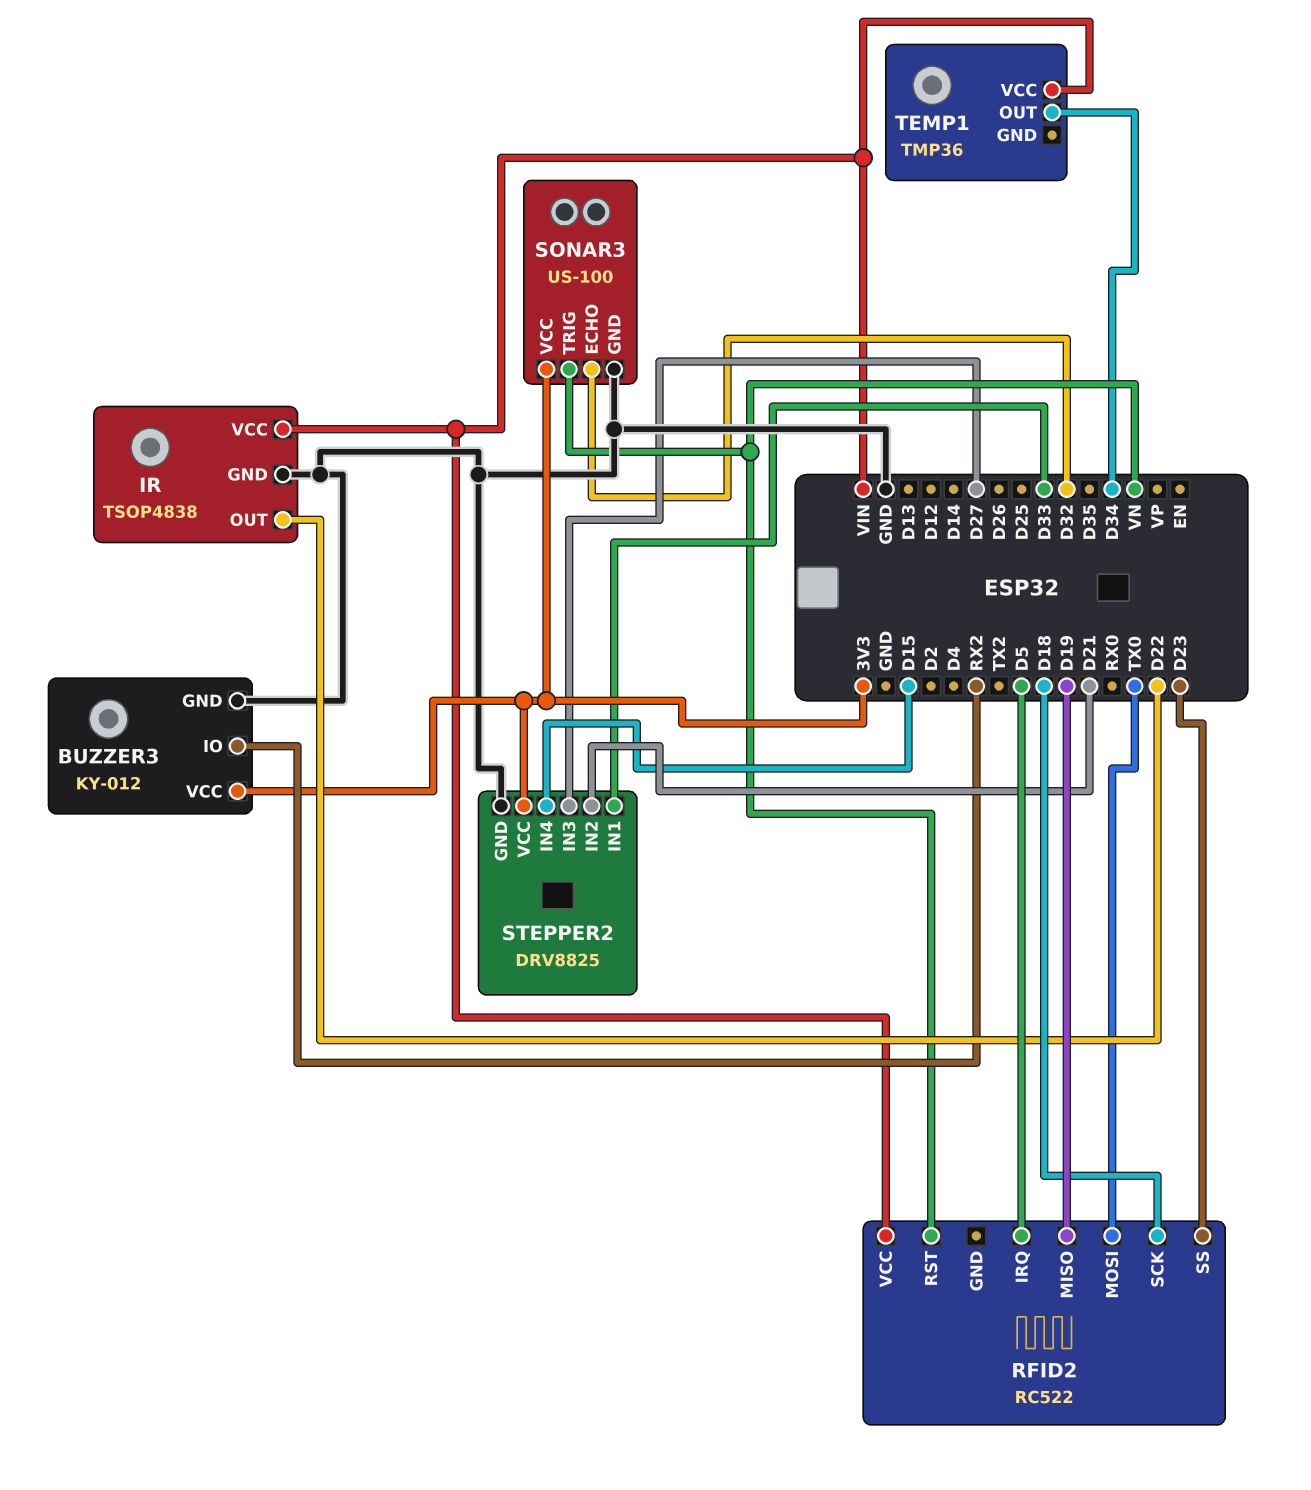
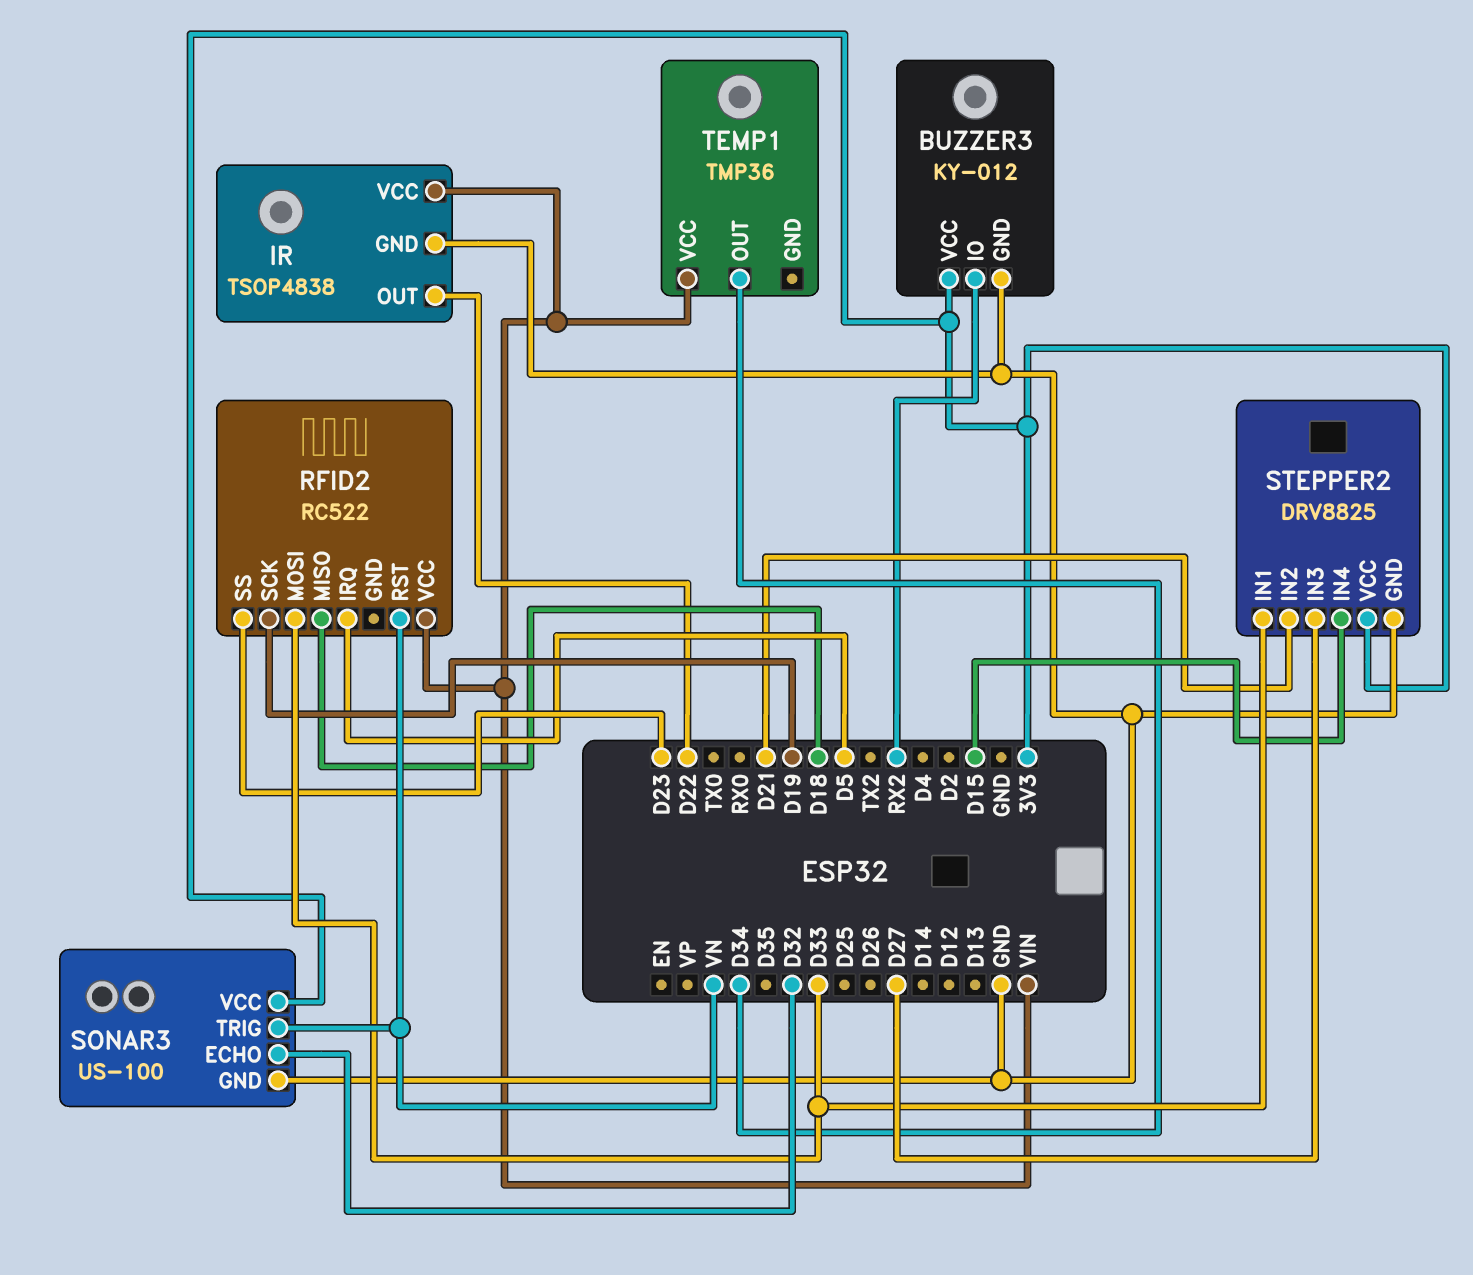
RFID2 pin MISO: D19 -> D18
RFID2 pin MOSI: TX0 -> D33
RFID2 pin SCK: D18 -> D19

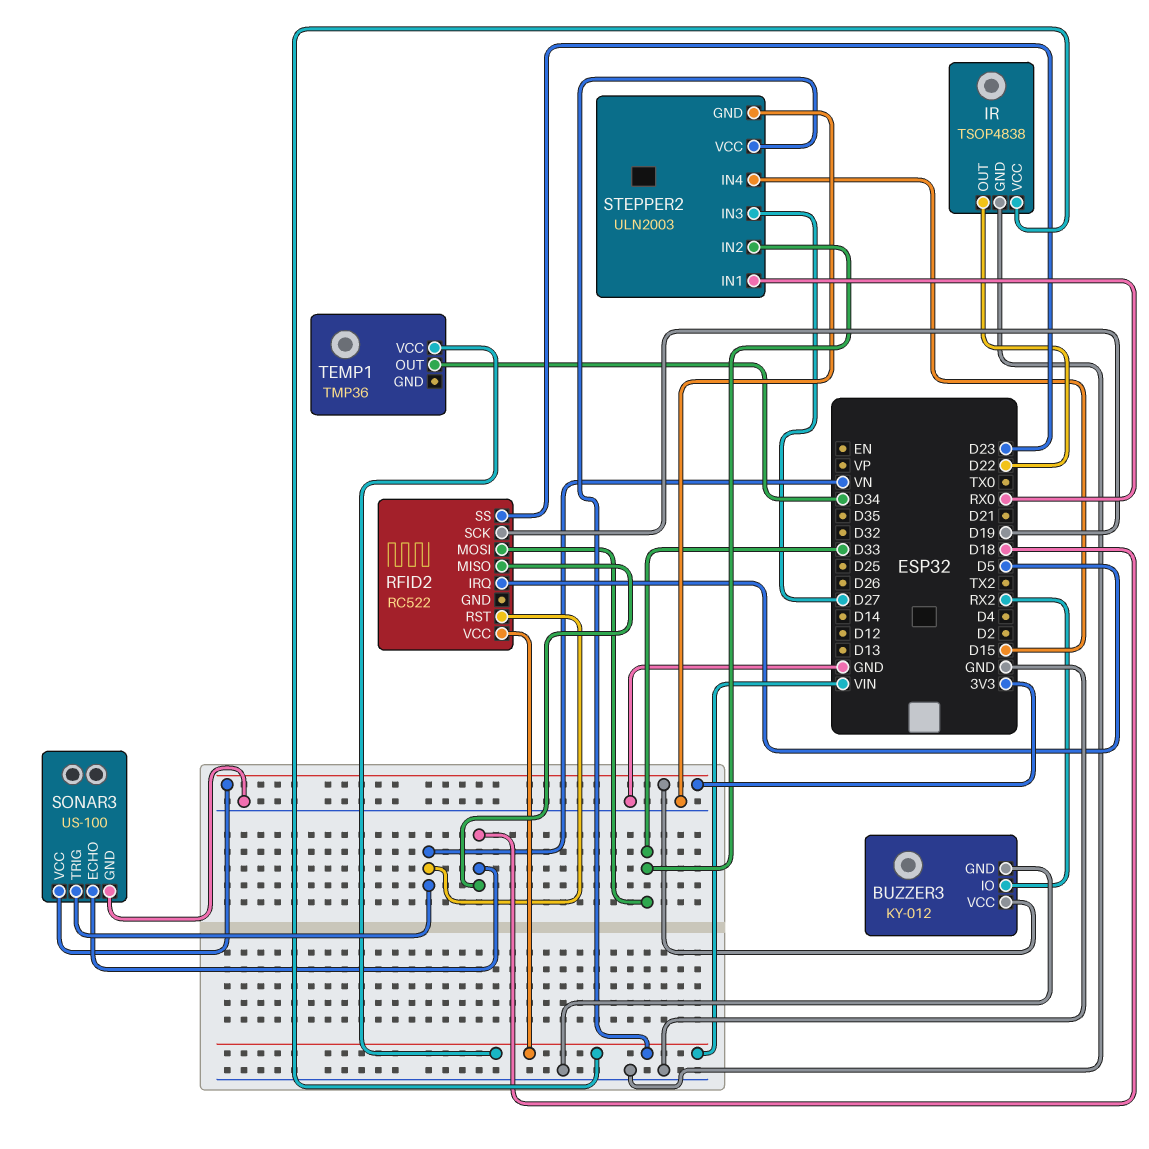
SONAR3 pin ECHO: D32 -> D18
STEPPER2: DRV8825 -> ULN2003
STEPPER2 pin IN1: D33 -> RX0
STEPPER2 pin IN2: D21 -> D33
STEPPER2 pin VCC: 3V3 -> VIN

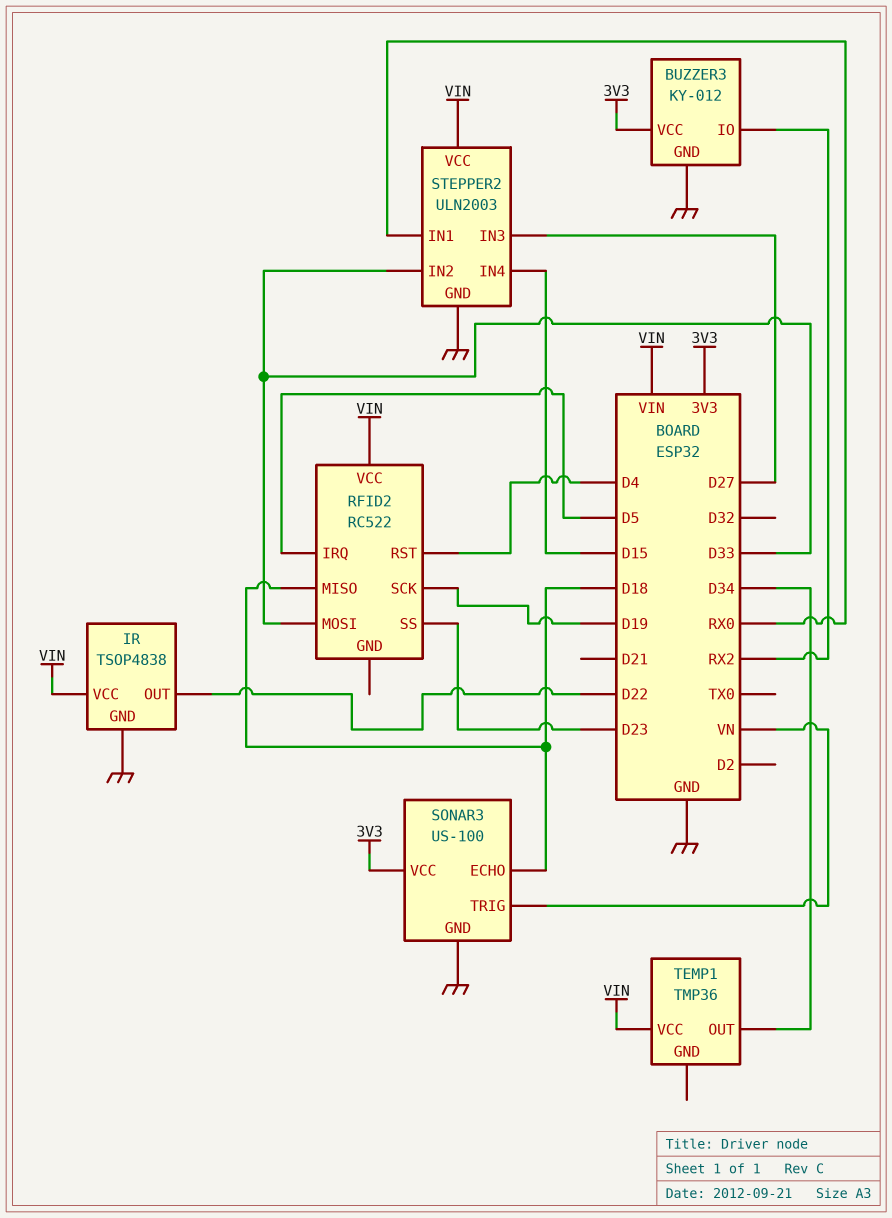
RFID2 pin RST: VN -> D4

